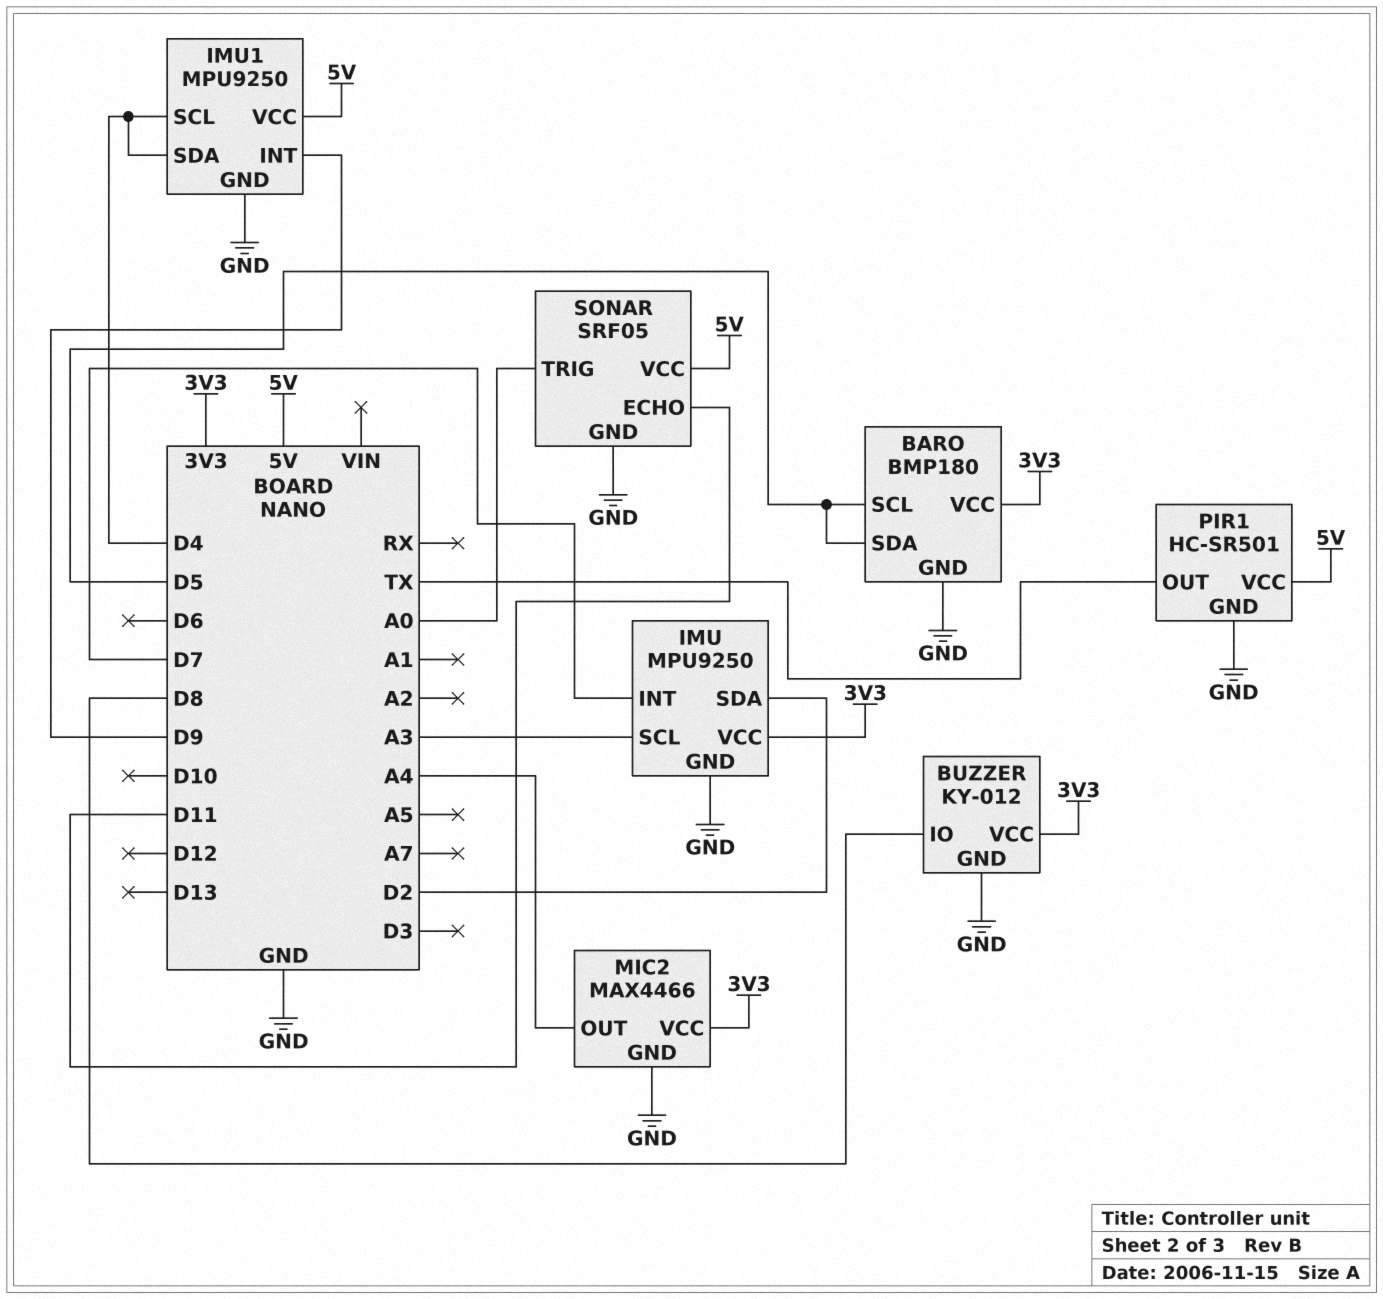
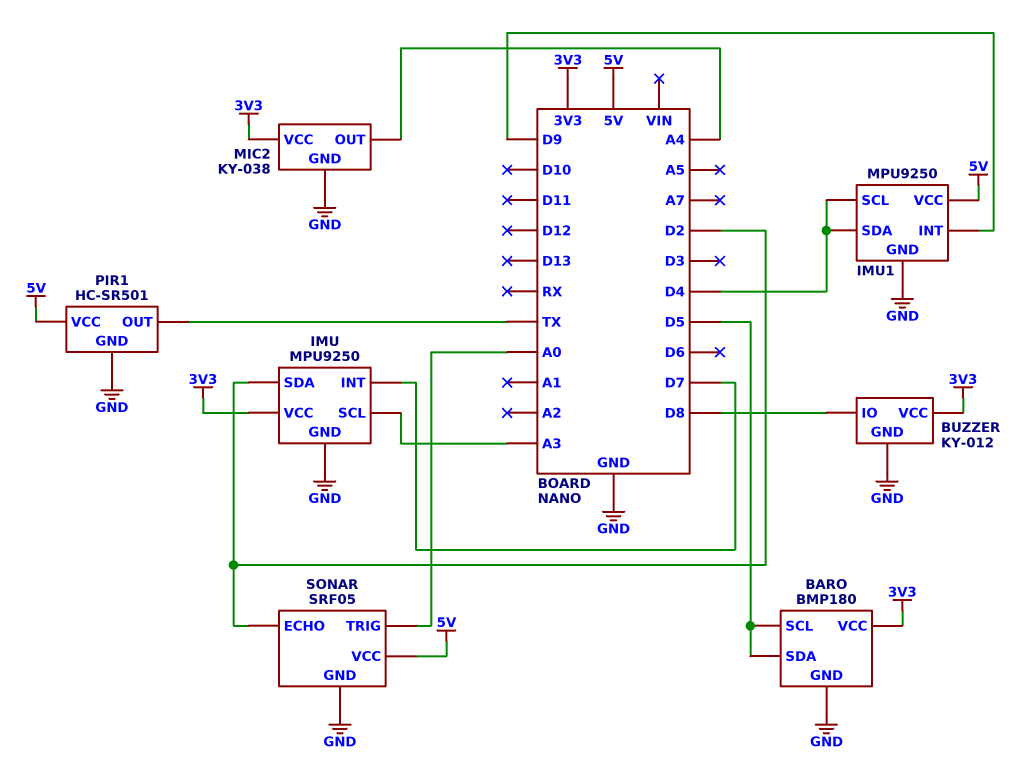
MIC2: MAX4466 -> KY-038
SONAR pin ECHO: D11 -> D2

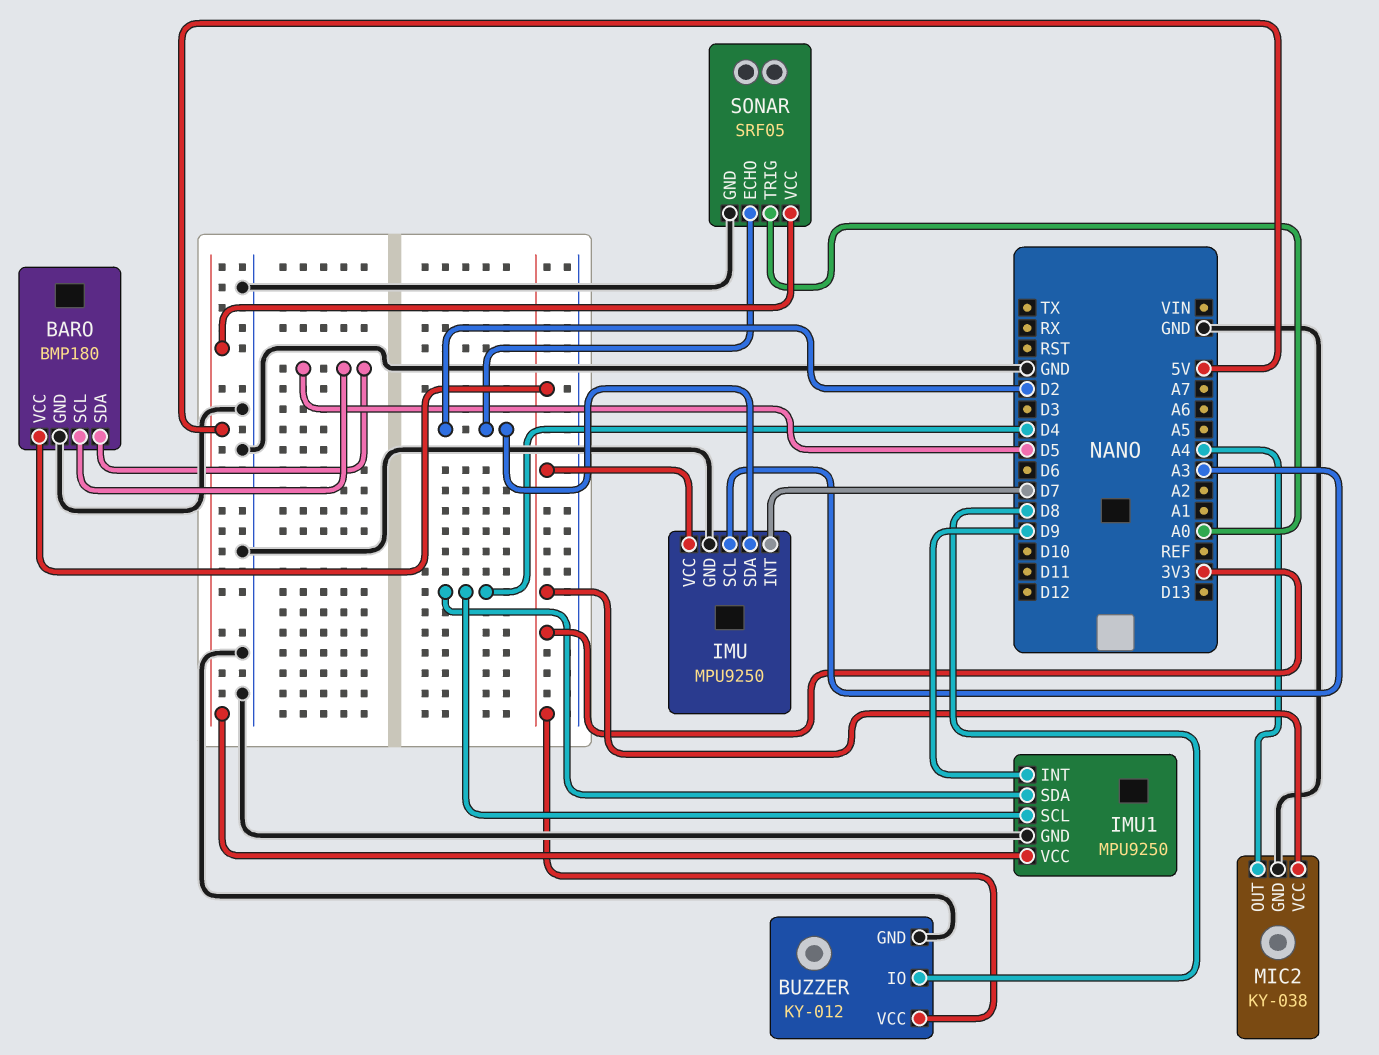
PIR1: HC-SR501 -> none
PIR1 pin GND: GND -> none
PIR1 pin OUT: TX -> none
PIR1 pin VCC: 5V -> none

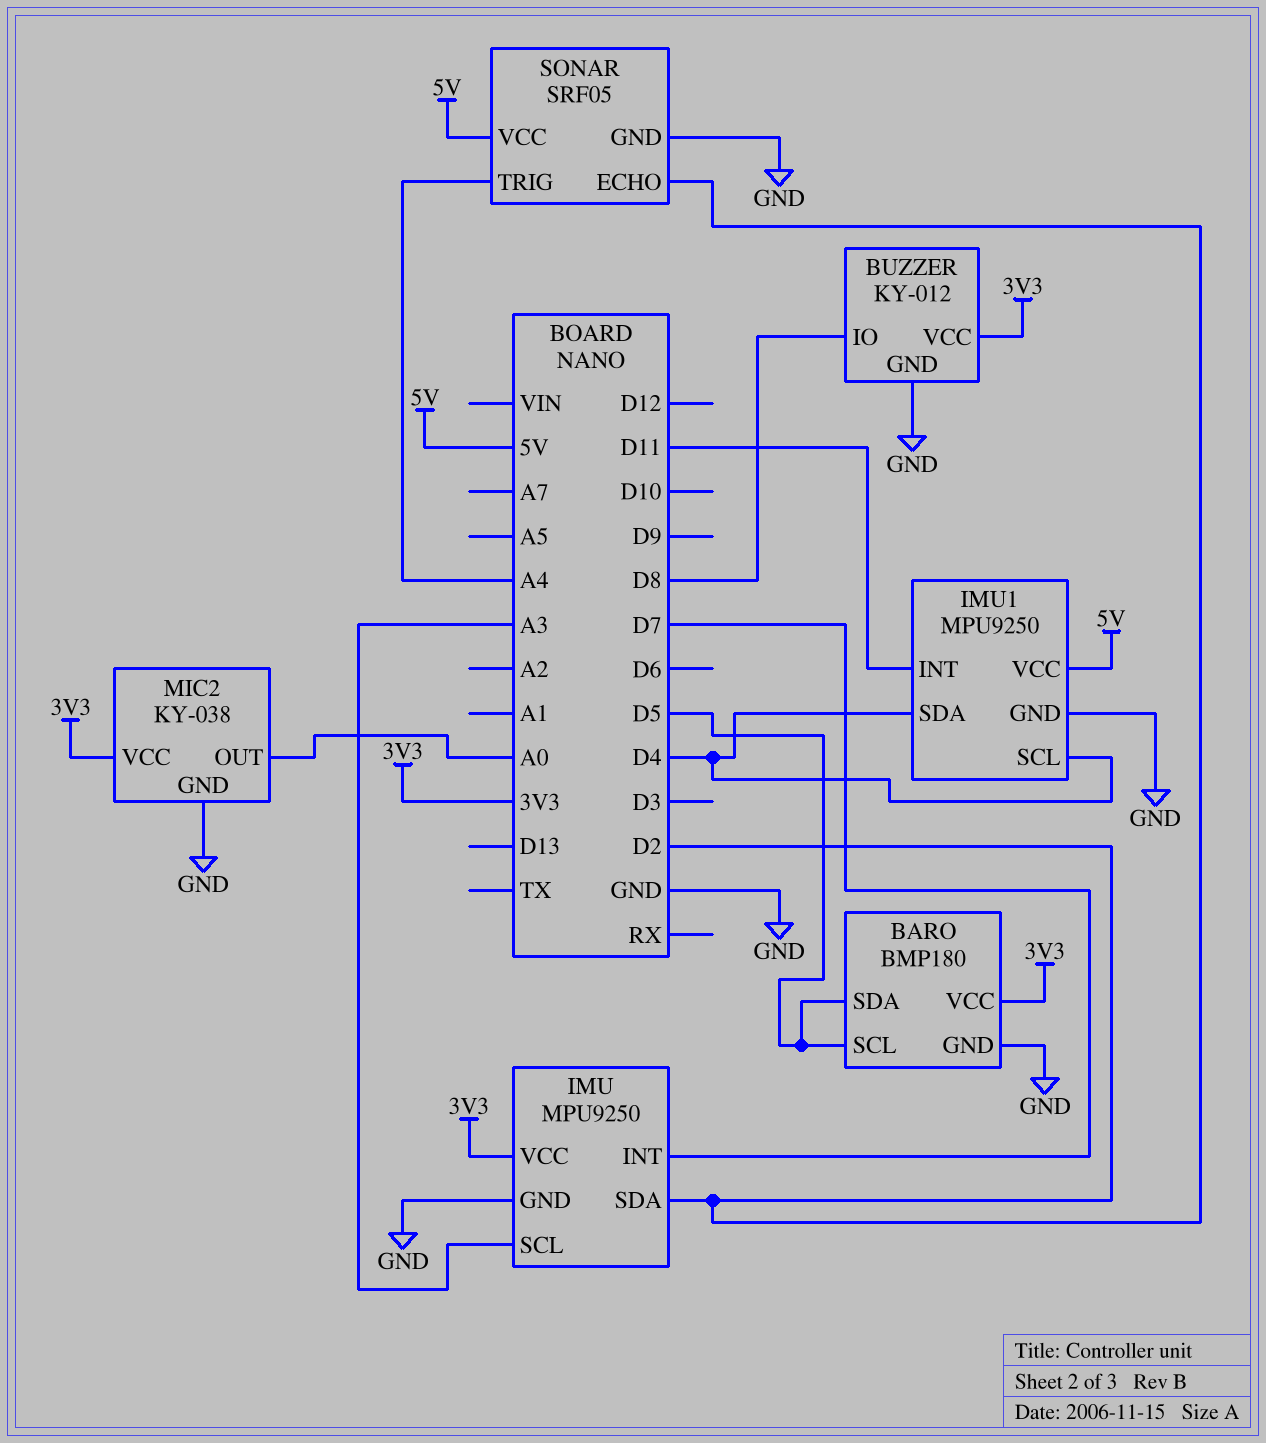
IMU1 pin INT: D9 -> D11
MIC2 pin OUT: A4 -> A0
SONAR pin TRIG: A0 -> A4

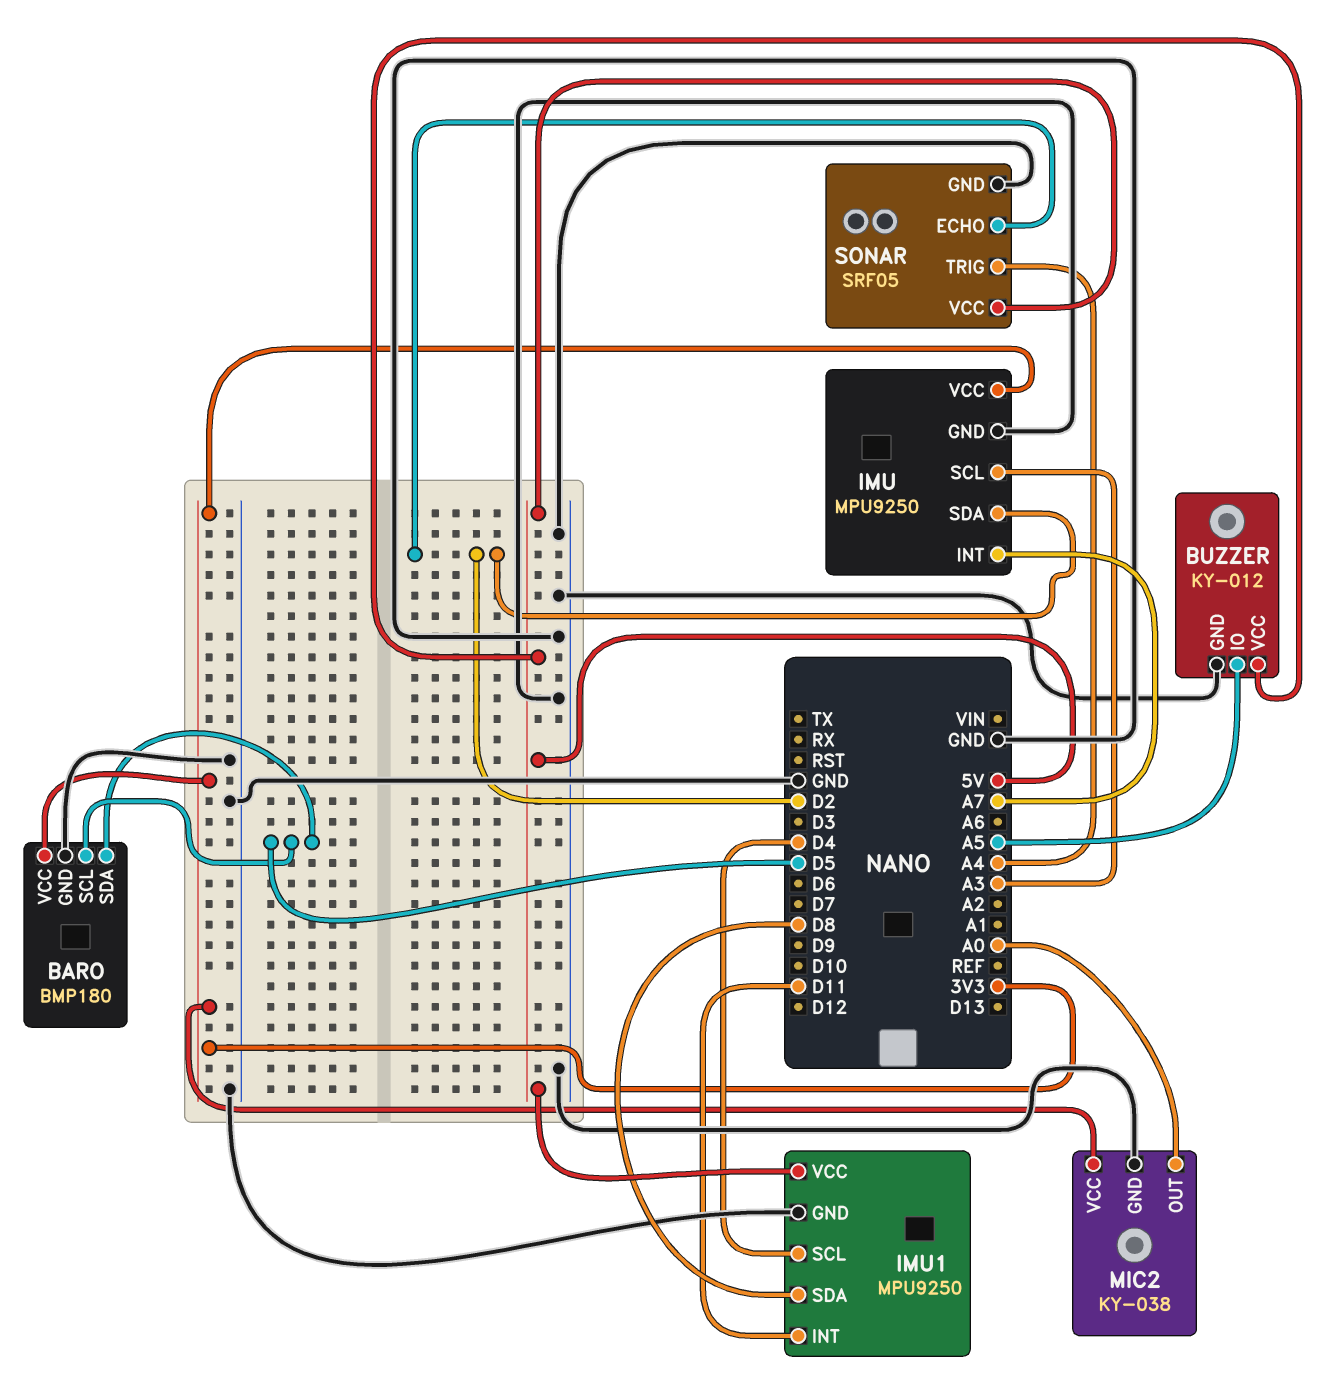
BUZZER pin IO: D8 -> A5
BUZZER pin VCC: 3V3 -> 5V
IMU pin INT: D7 -> A7
IMU1 pin SDA: D4 -> D8

